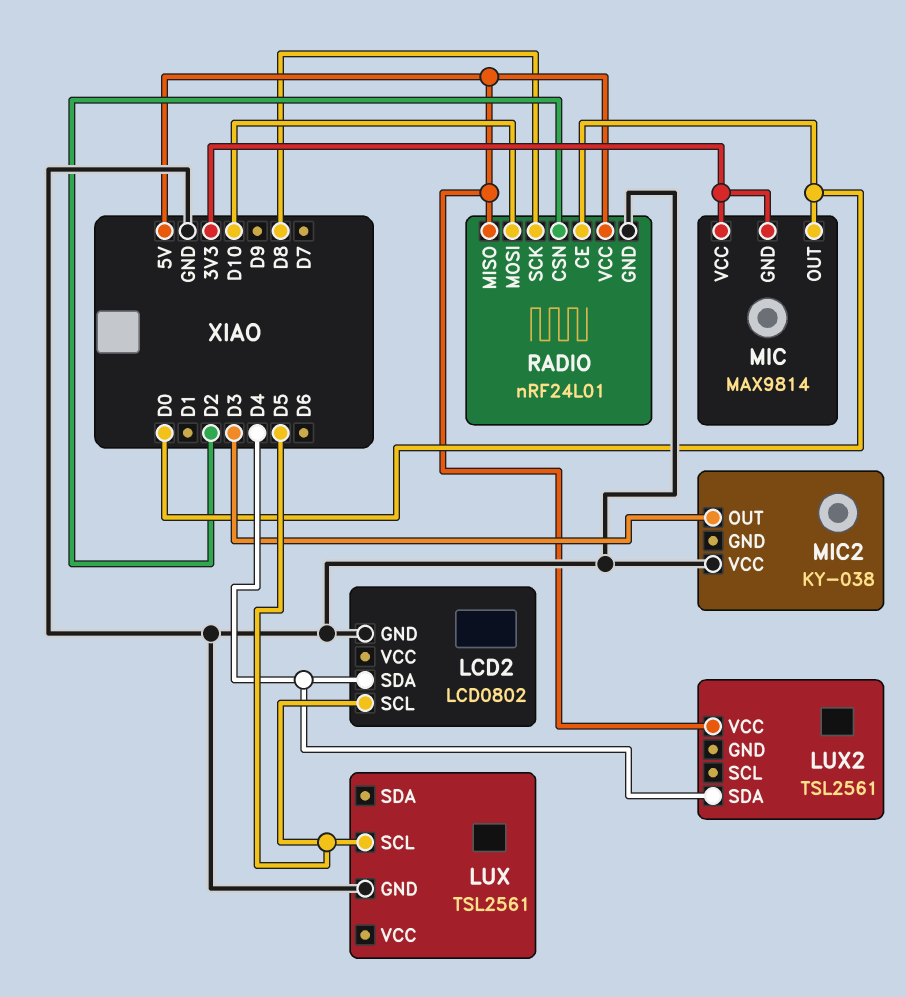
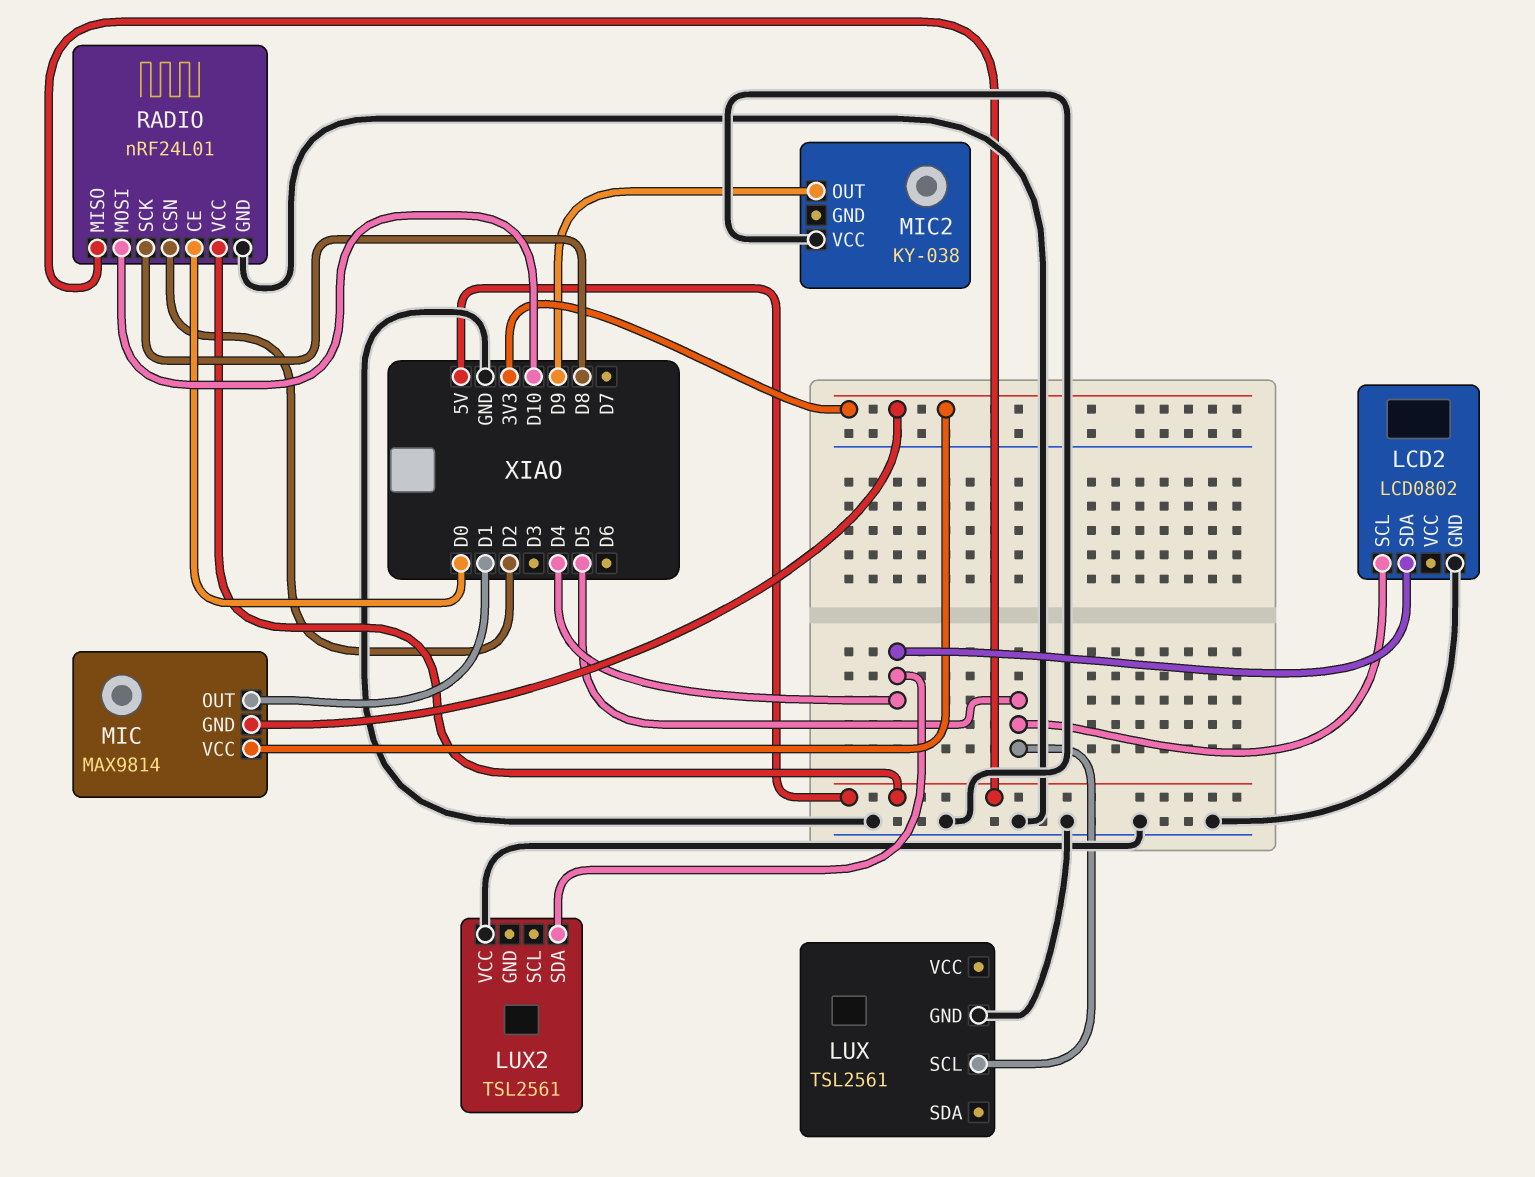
LUX2 pin VCC: 5V -> GND
MIC pin OUT: D0 -> D1
MIC2 pin OUT: D3 -> D9

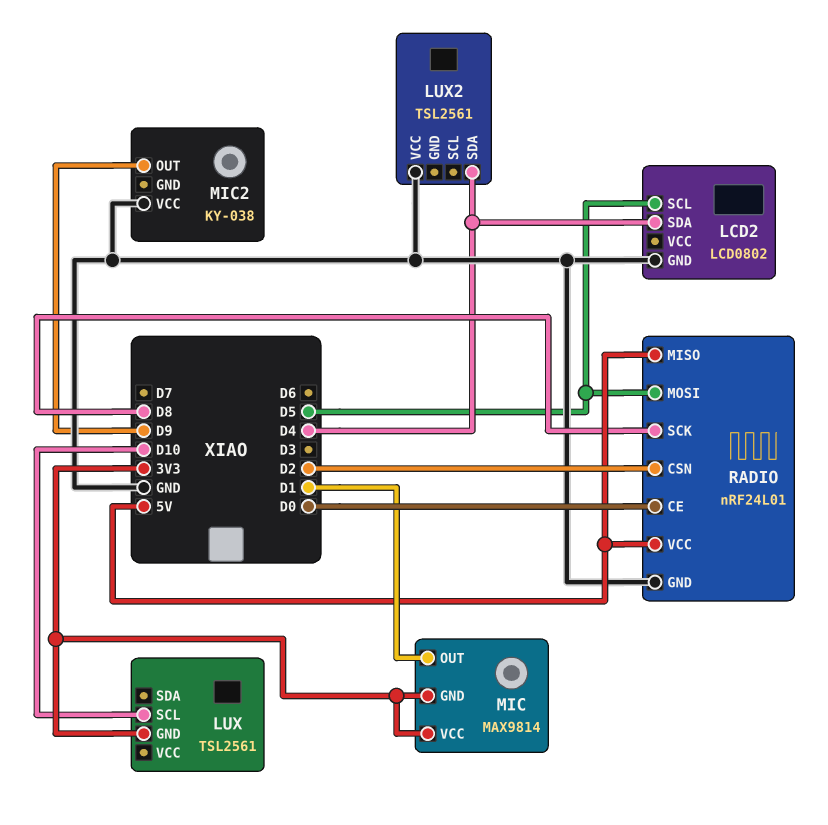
LUX pin GND: GND -> 3V3
LUX pin SCL: D5 -> D10
RADIO pin MOSI: D10 -> D5

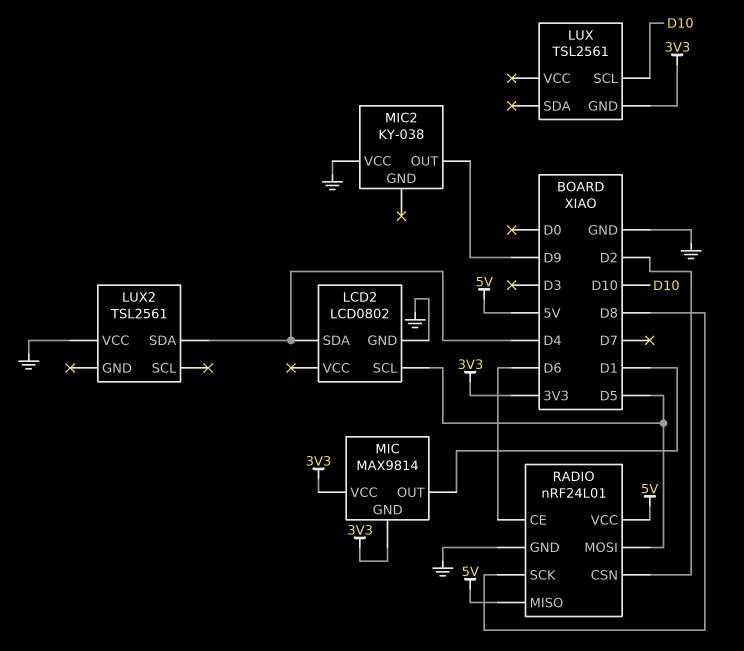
RADIO pin CE: D0 -> D6

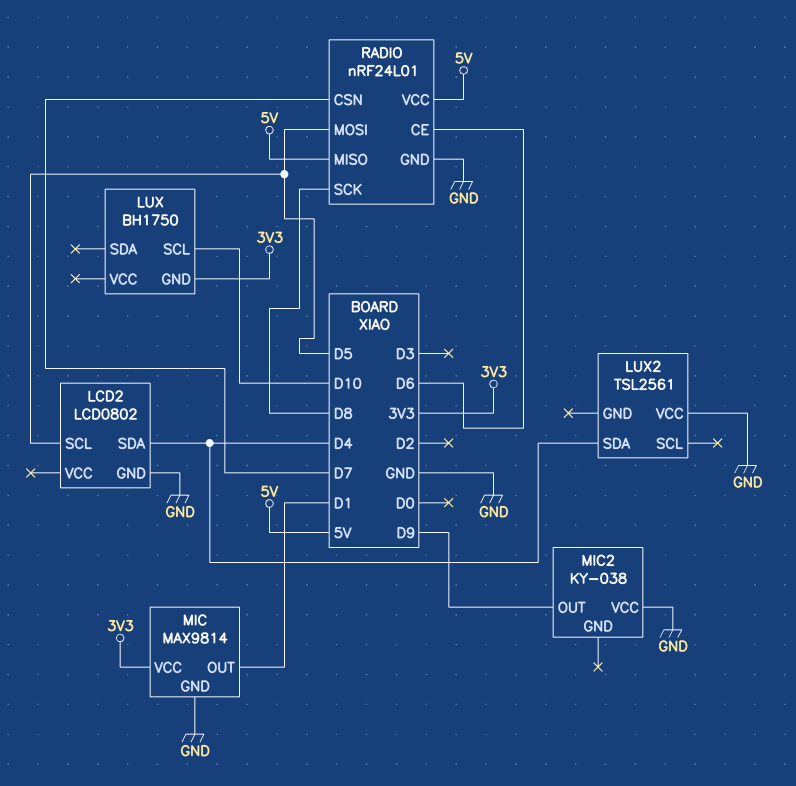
LUX: TSL2561 -> BH1750
MIC pin GND: 3V3 -> GND
RADIO pin CSN: D2 -> D7

